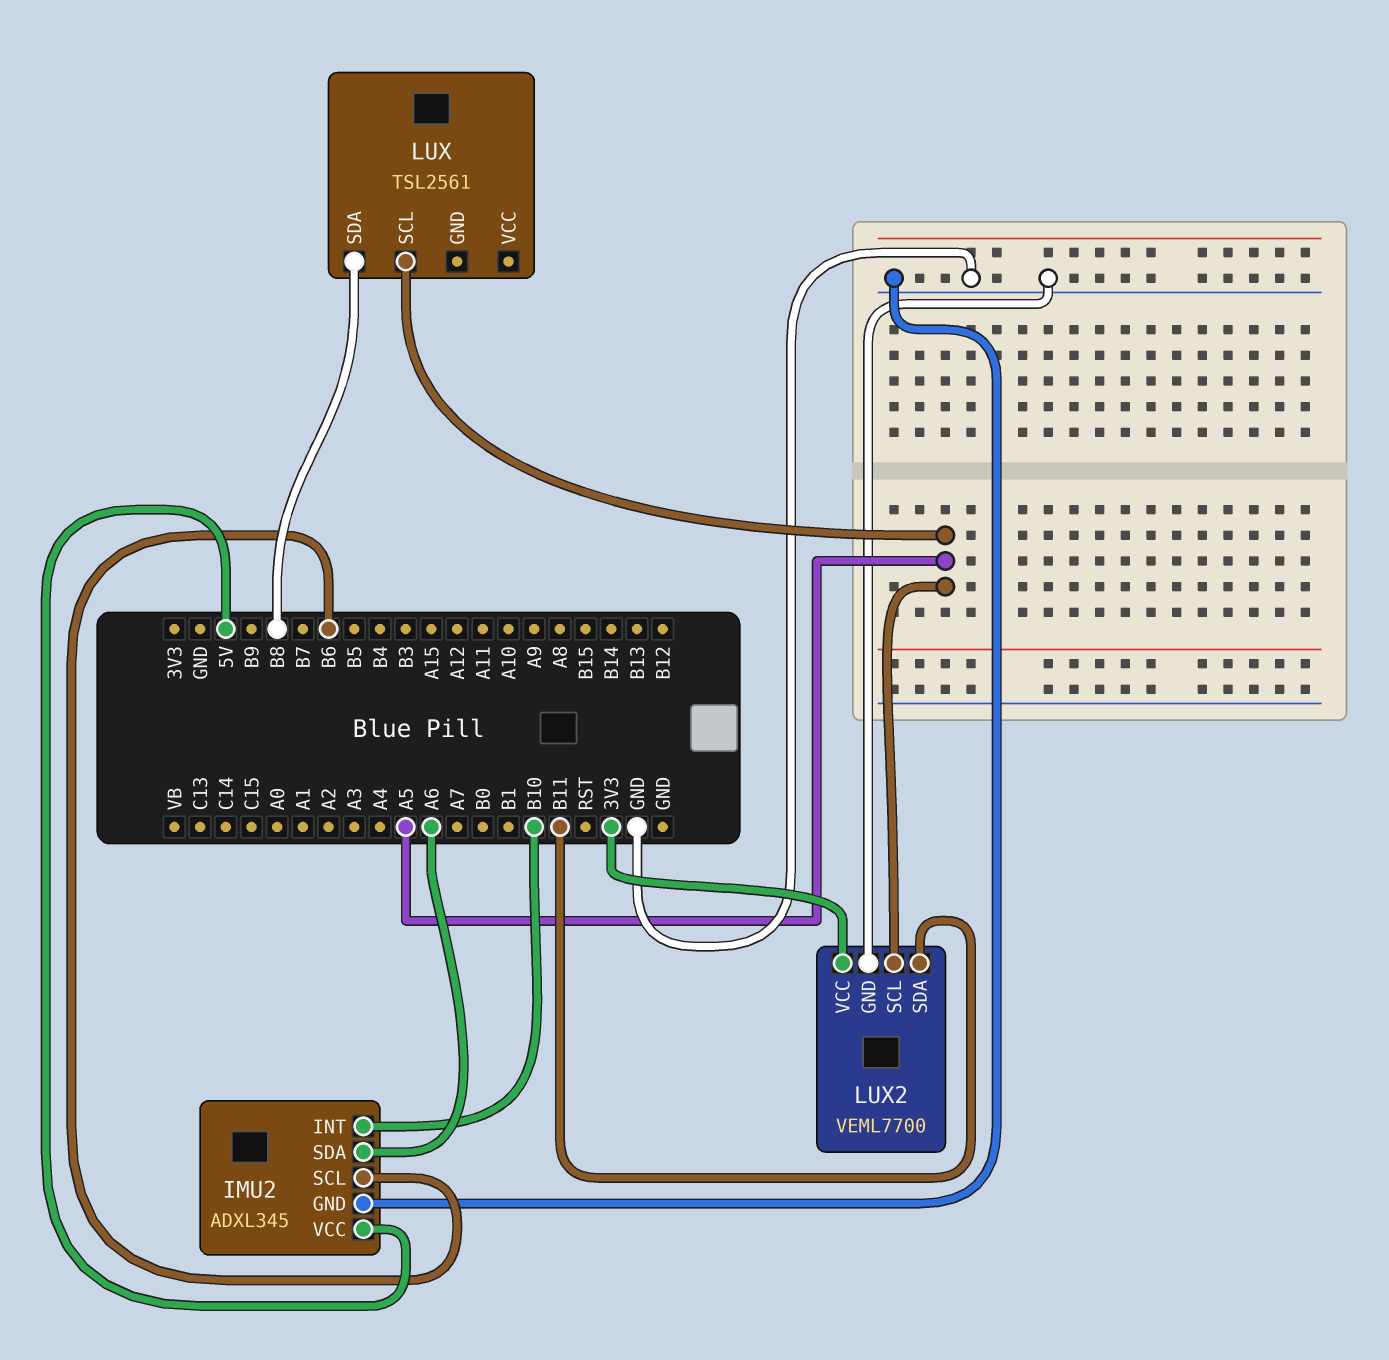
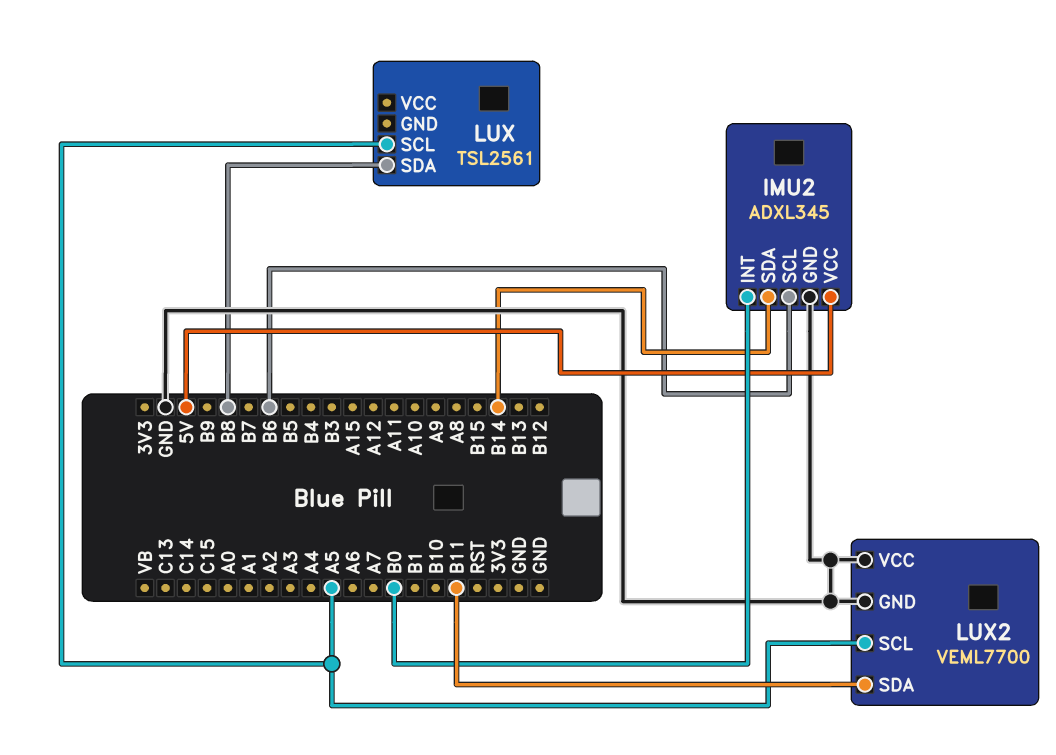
IMU2 pin INT: B10 -> B0
IMU2 pin SDA: A6 -> B14
LUX2 pin VCC: 3V3 -> GND

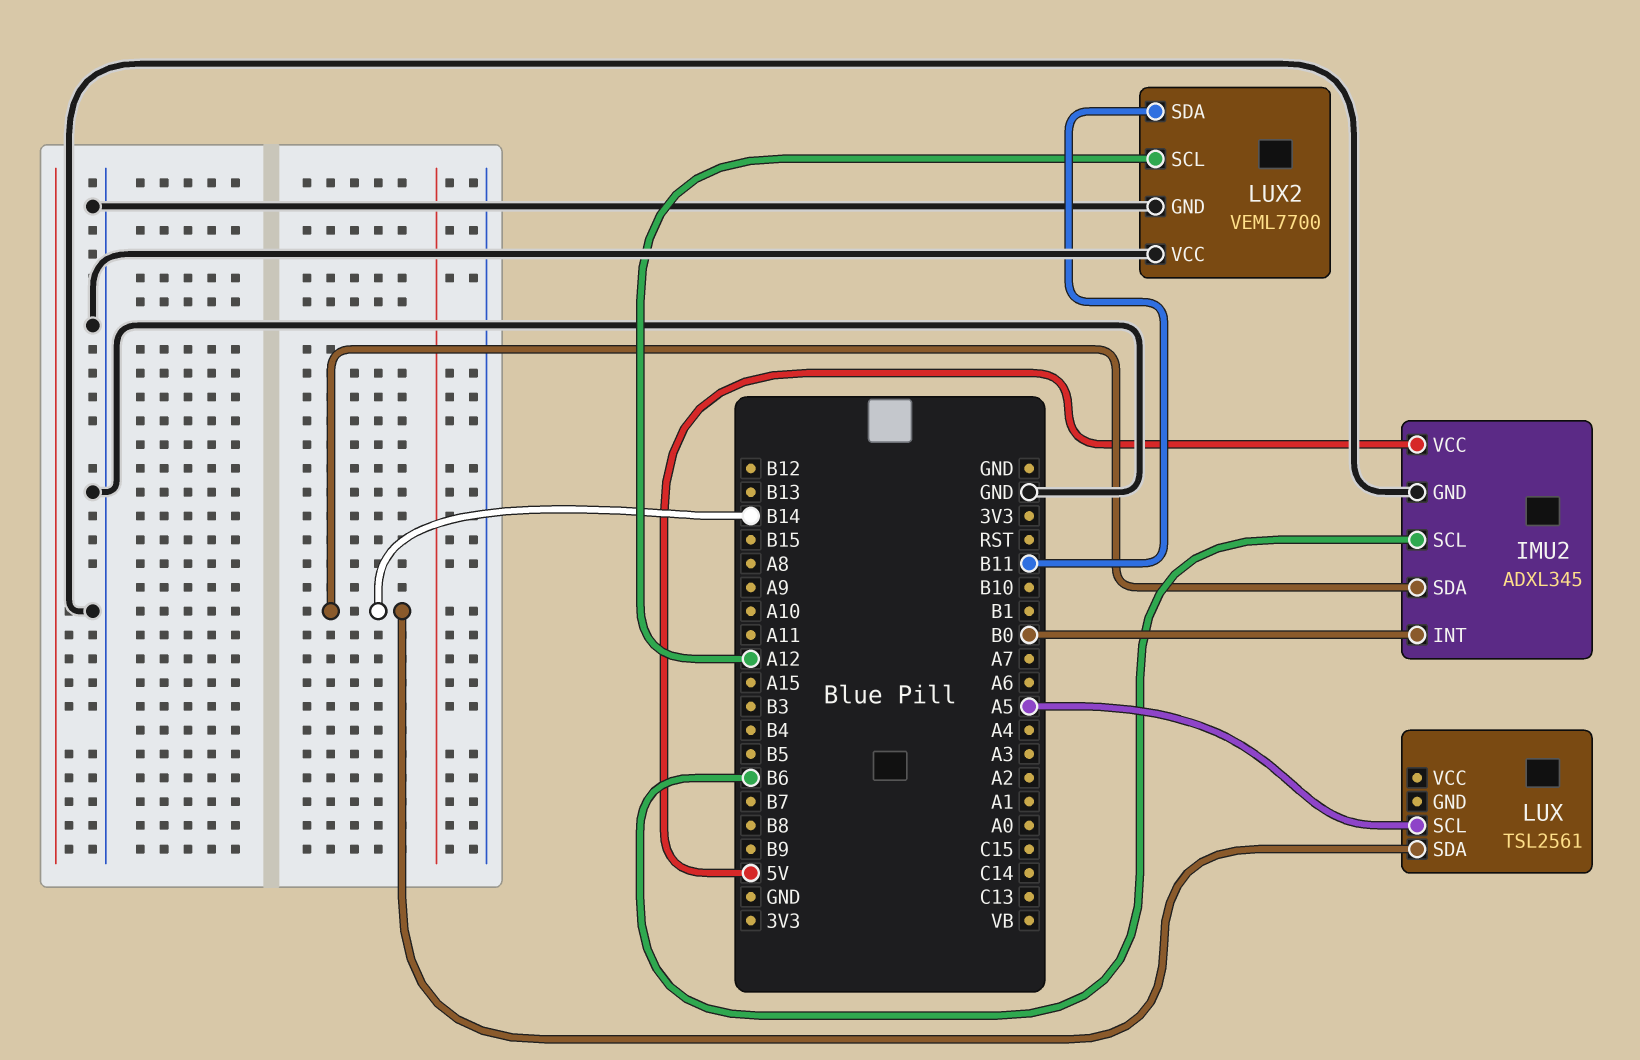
LUX pin SDA: B8 -> B14
LUX2 pin SCL: A5 -> A12

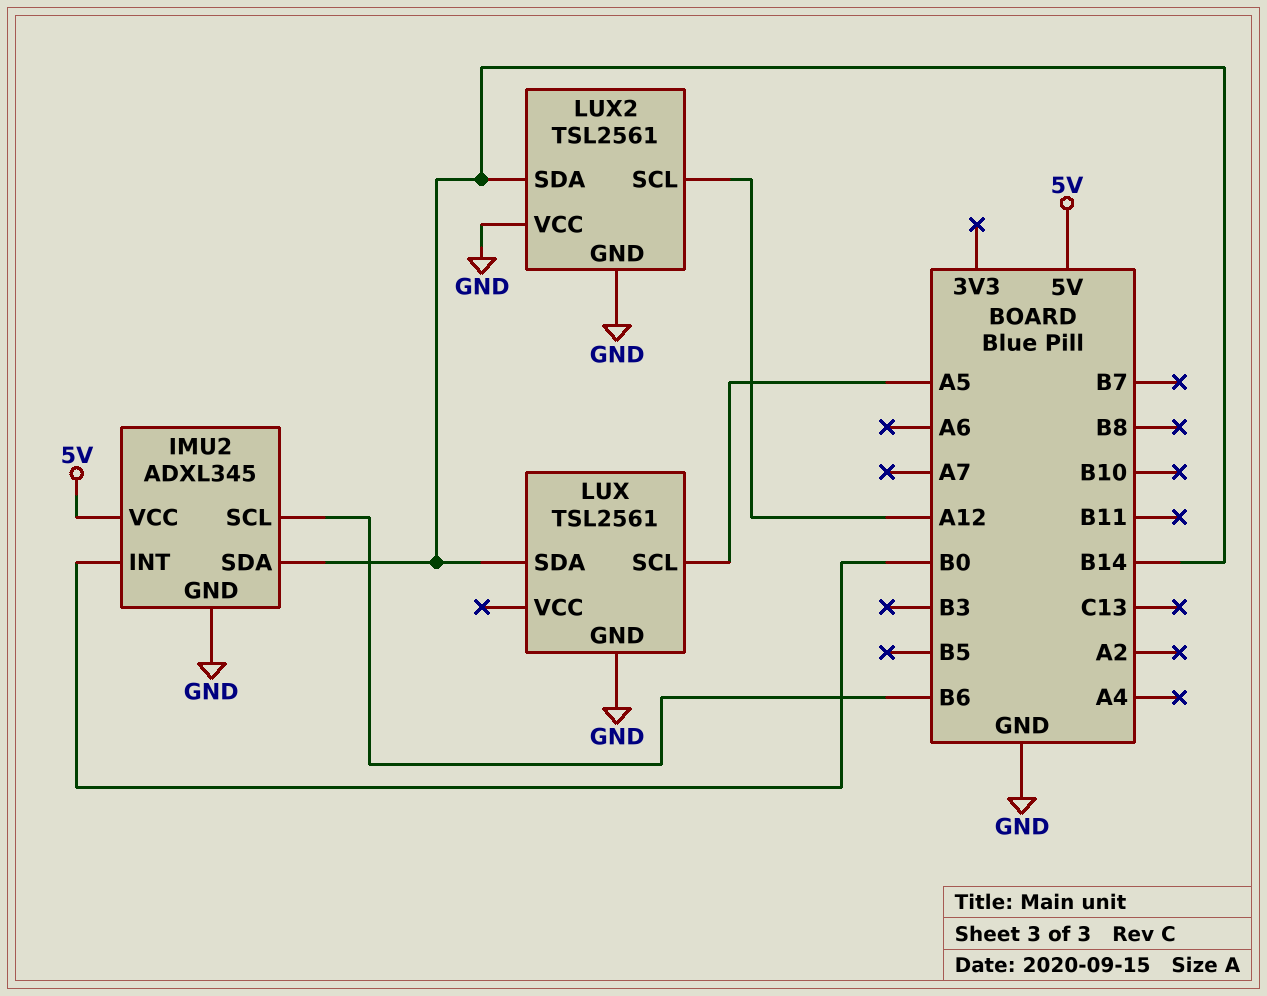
LUX pin GND: none -> GND
LUX2: VEML7700 -> TSL2561
LUX2 pin SDA: B11 -> B14

